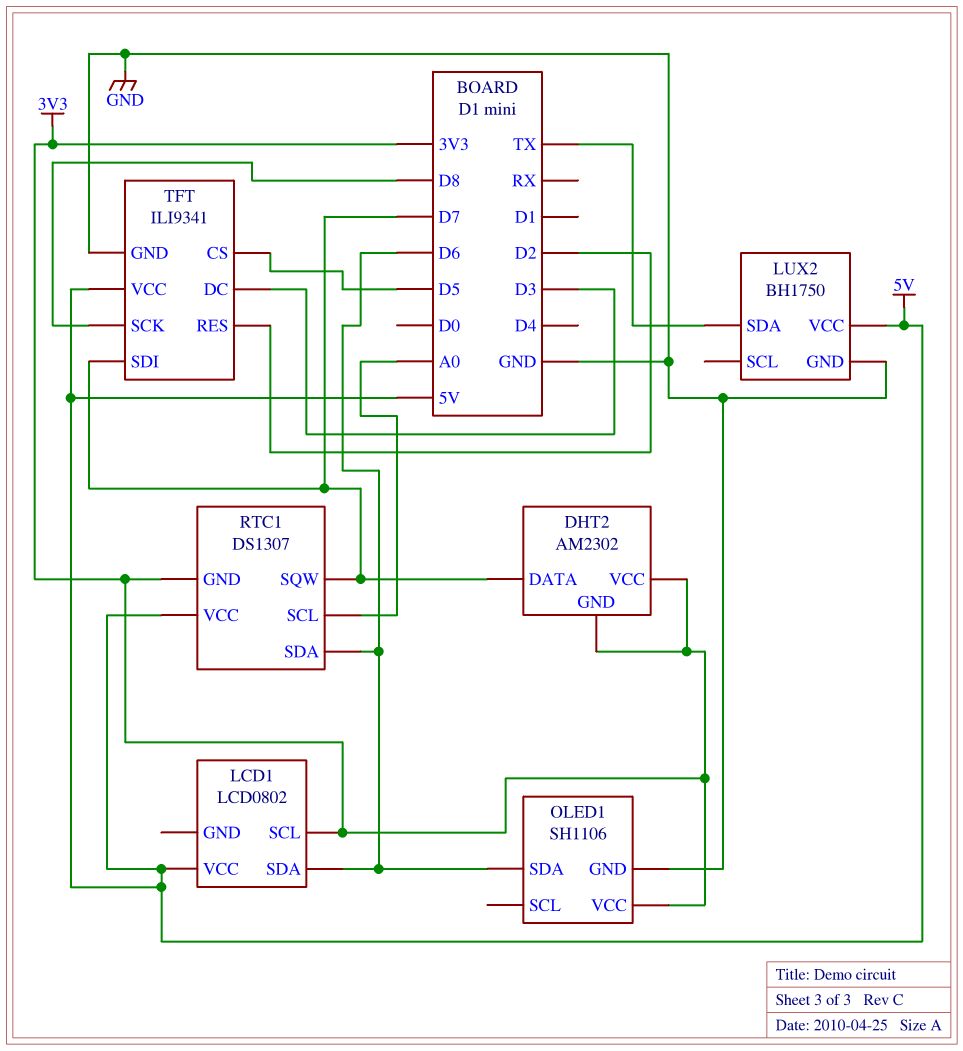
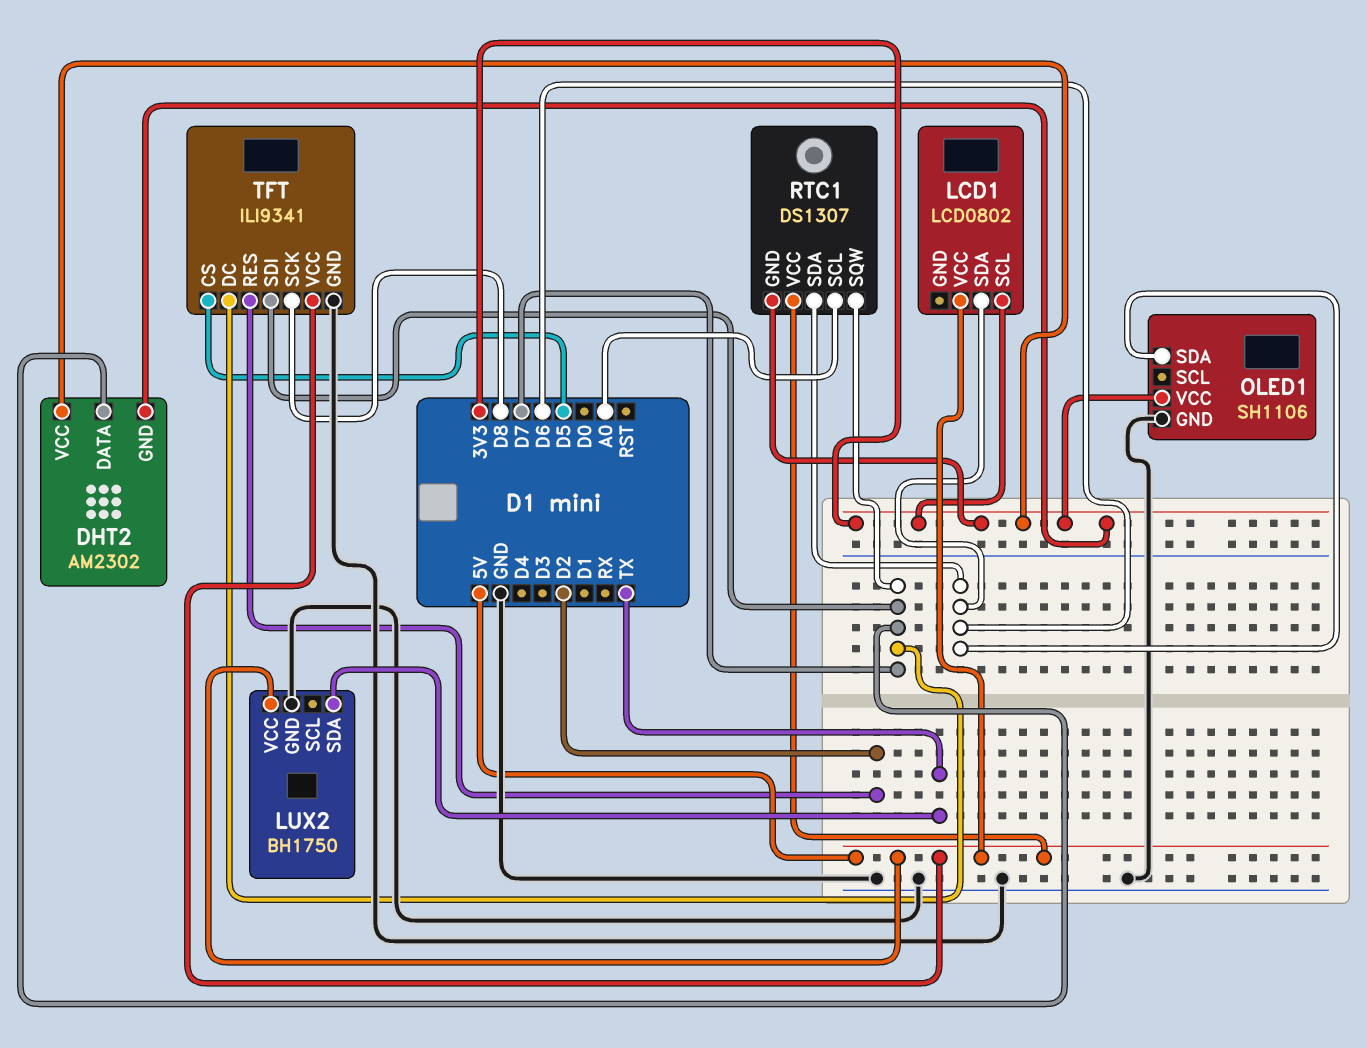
TFT pin DC: D3 -> D7

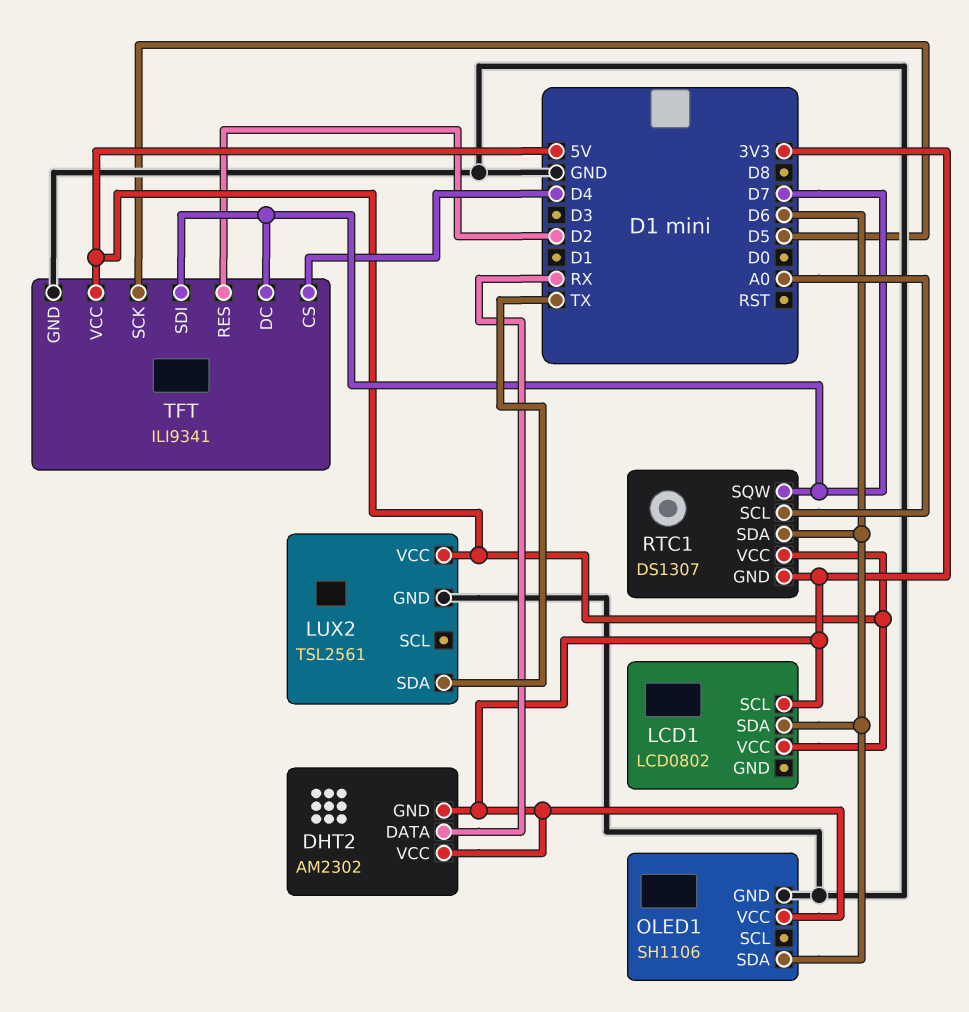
DHT2 pin DATA: D7 -> RX
LUX2: BH1750 -> TSL2561
TFT pin CS: D5 -> D4
TFT pin SCK: D8 -> D5

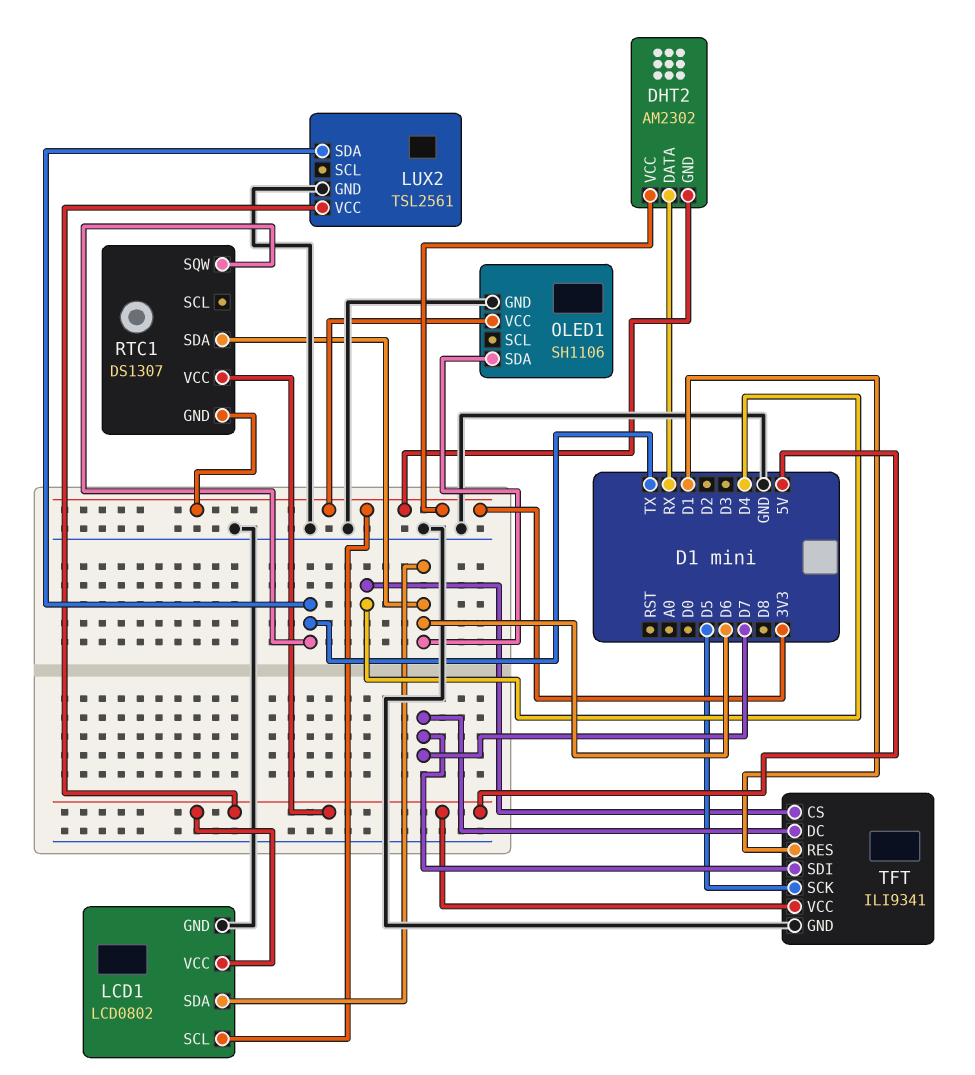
LCD1 pin GND: none -> GND
RTC1 pin SCL: A0 -> none
RTC1 pin SQW: D7 -> TX
TFT pin RES: D2 -> D1

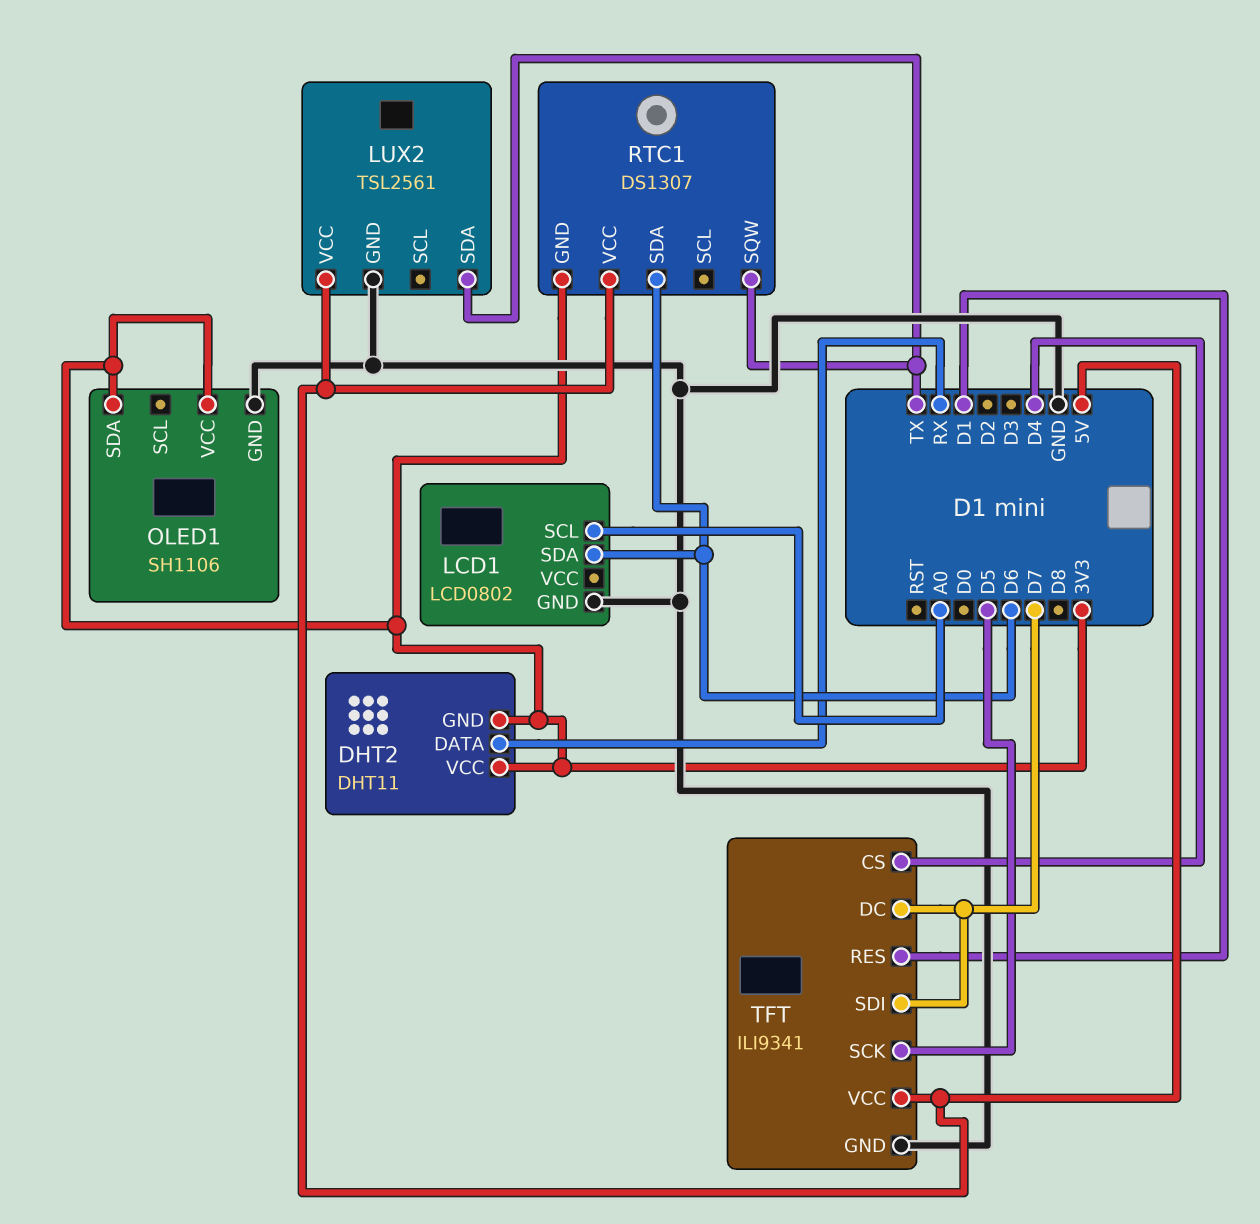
DHT2: AM2302 -> DHT11
LCD1 pin SCL: 3V3 -> A0
LCD1 pin VCC: 5V -> none
OLED1 pin SDA: D6 -> 3V3

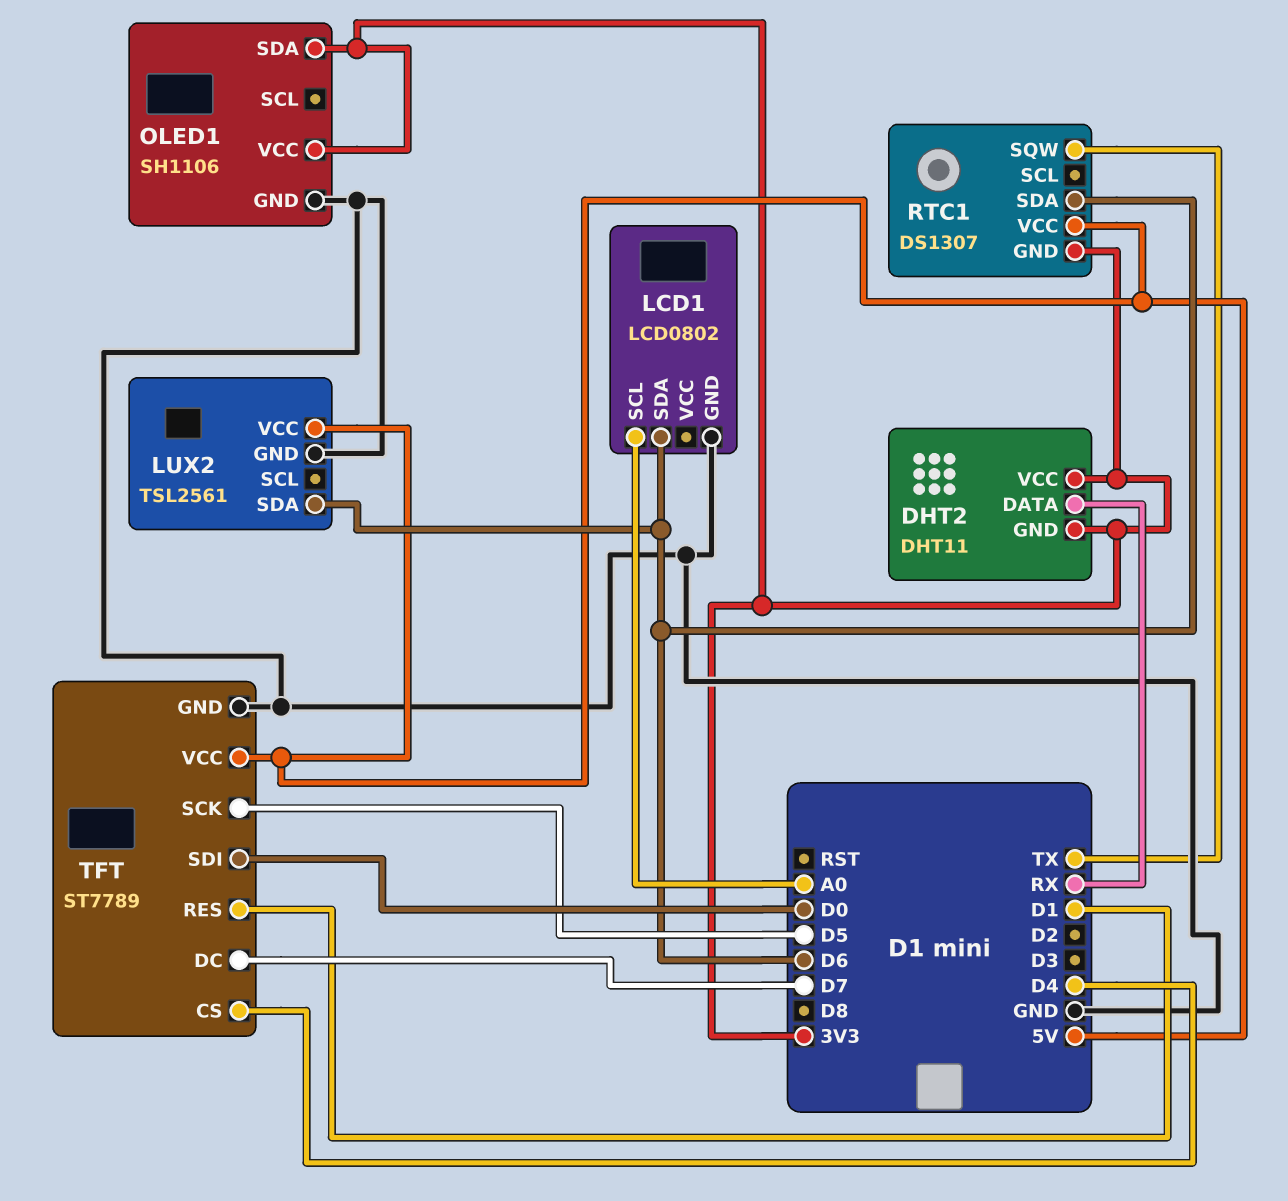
LUX2 pin SDA: TX -> D6
TFT: ILI9341 -> ST7789
TFT pin SDI: D7 -> D0

